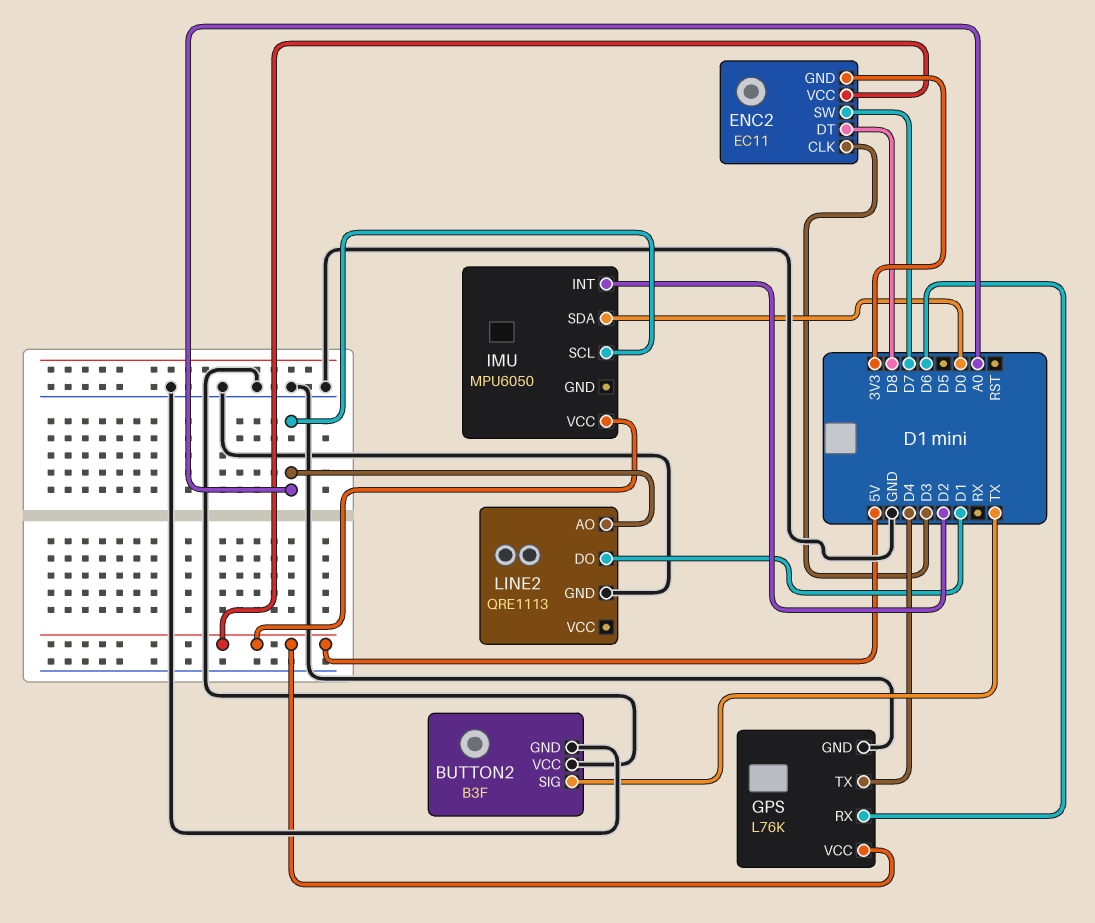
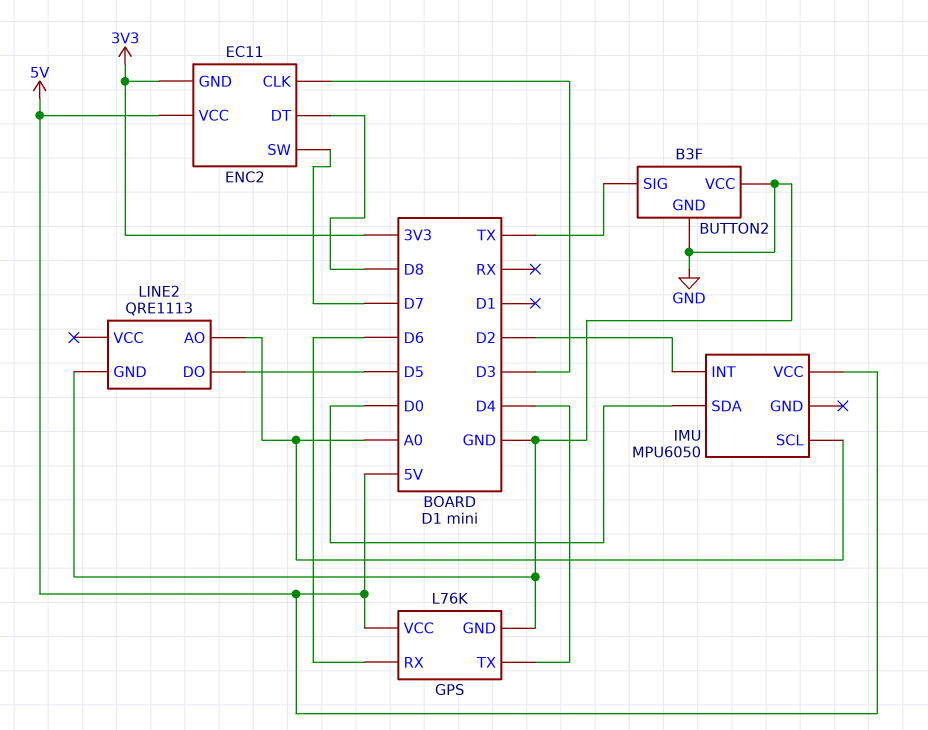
LINE2 pin DO: D1 -> D5

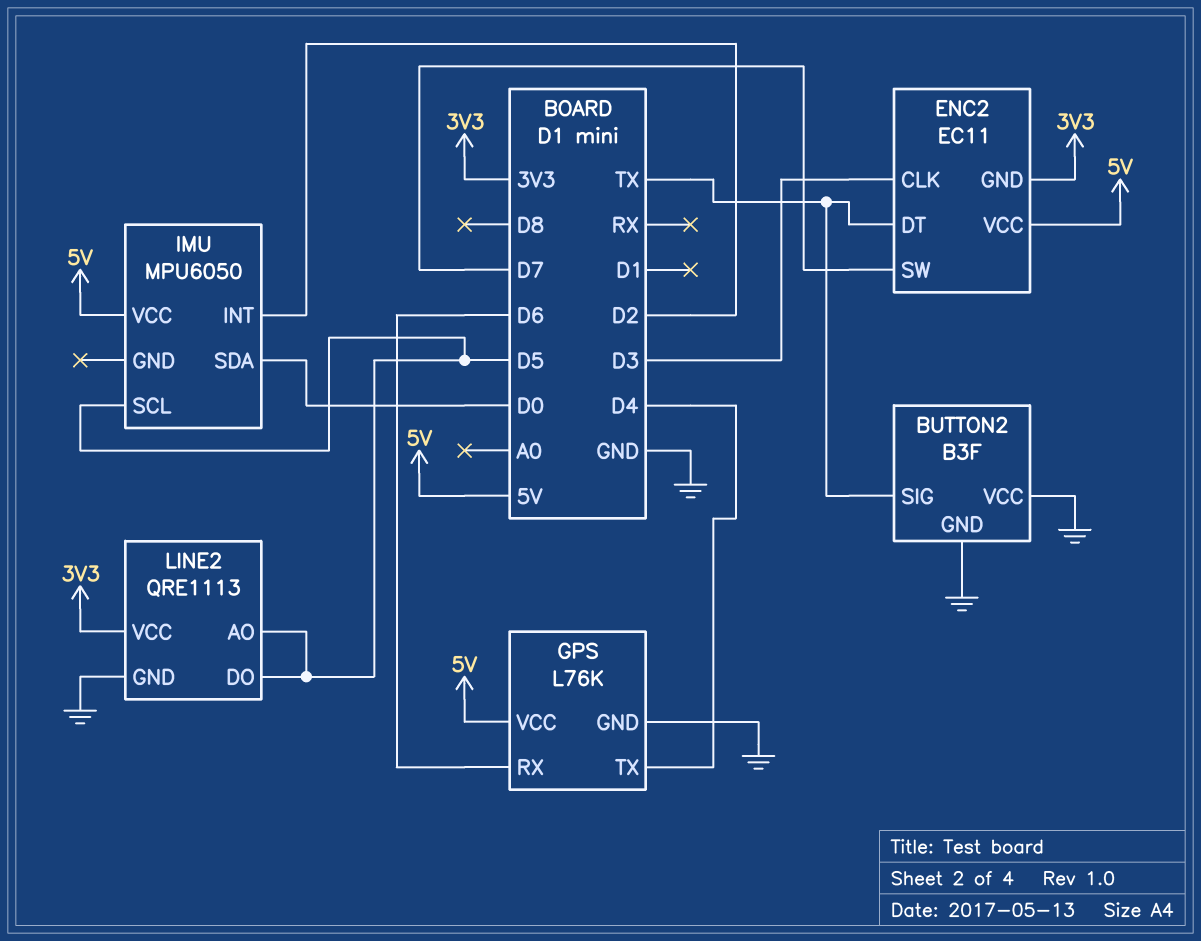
ENC2 pin DT: D8 -> TX
IMU pin SCL: A0 -> D5
LINE2 pin AO: A0 -> D5
LINE2 pin VCC: none -> 3V3

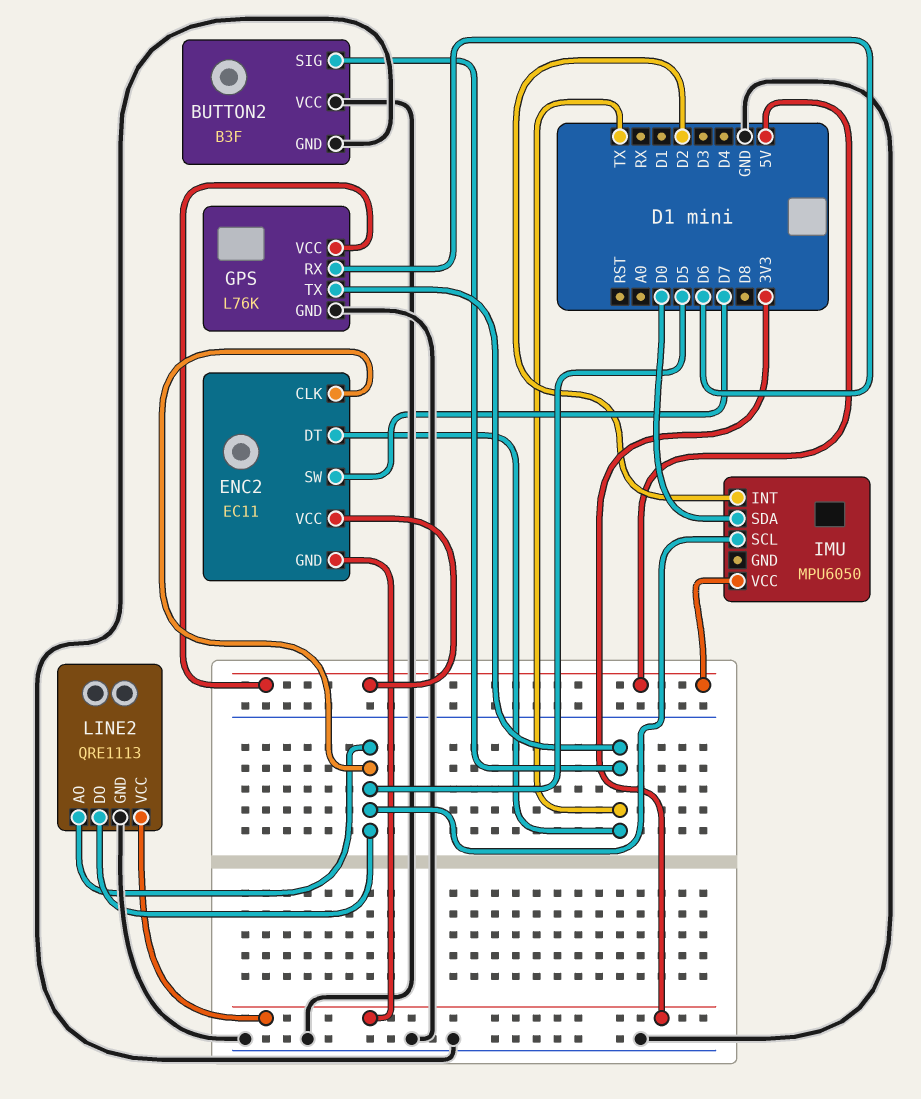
ENC2 pin CLK: D3 -> D5
GPS pin TX: D4 -> TX

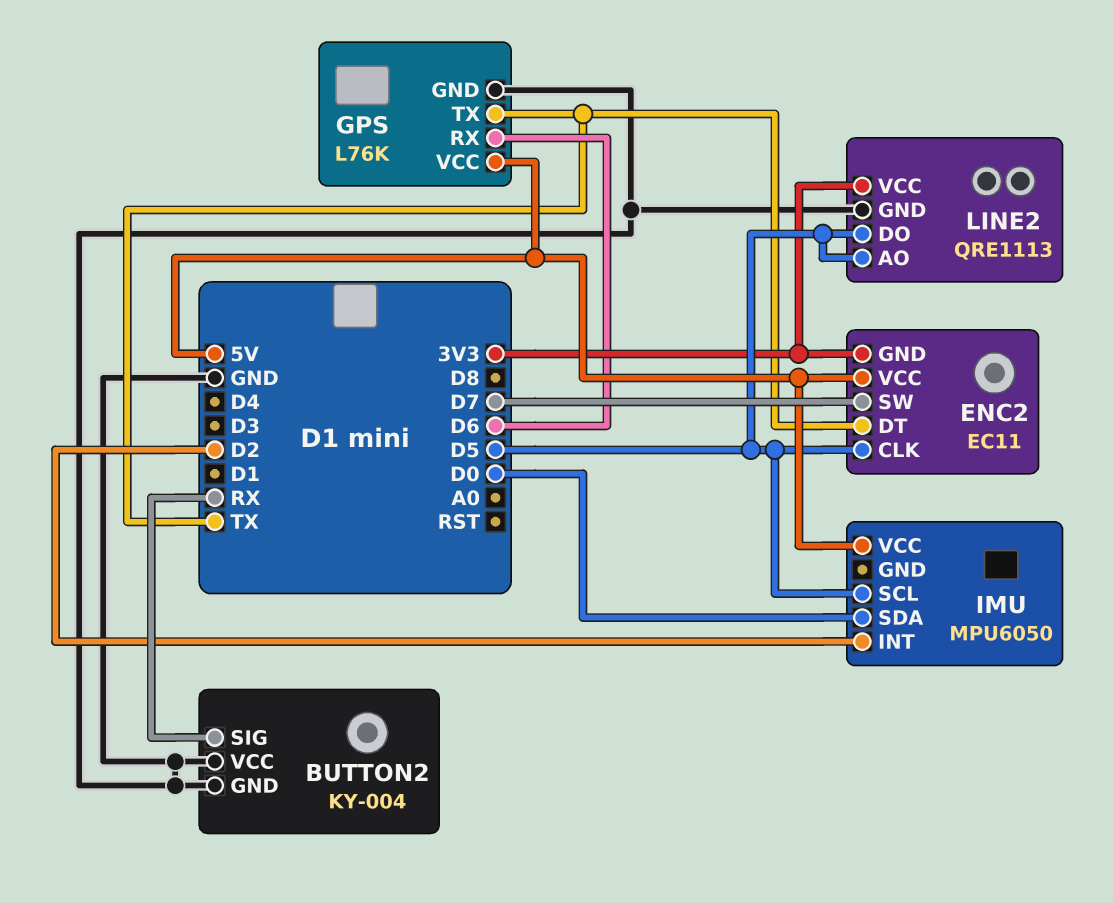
BUTTON2: B3F -> KY-004
BUTTON2 pin SIG: TX -> RX

